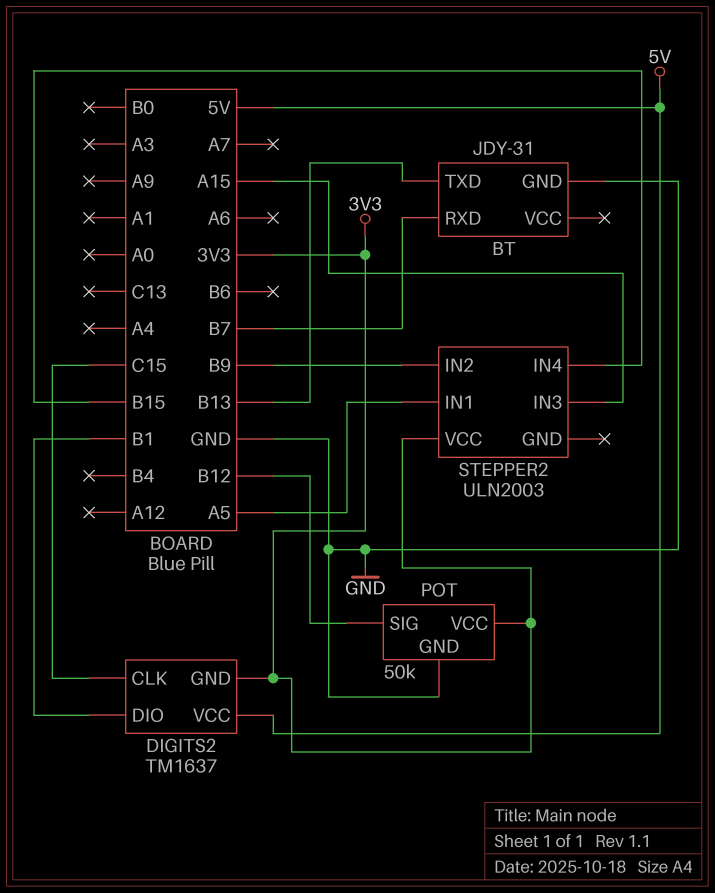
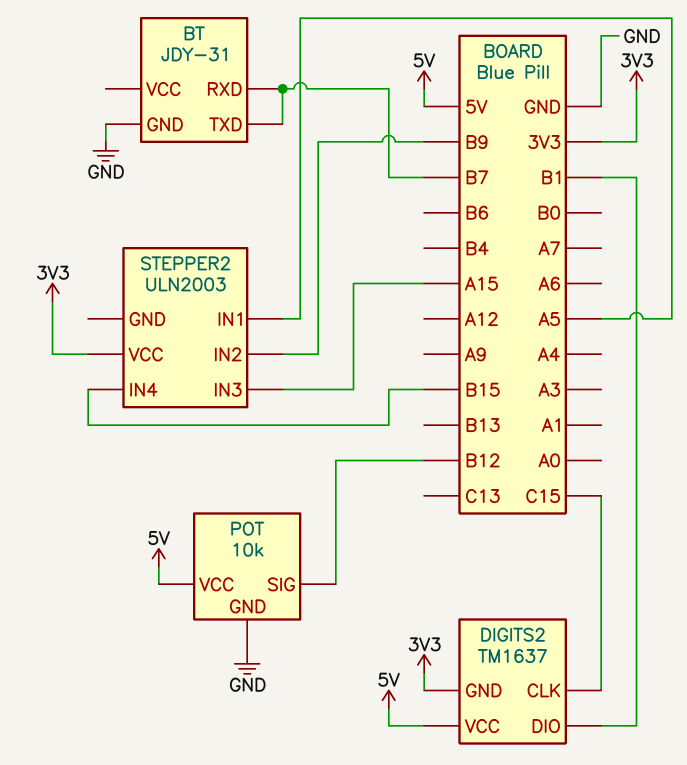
BT pin TXD: B13 -> B7
POT: 50k -> 10k
POT pin VCC: 3V3 -> 5V

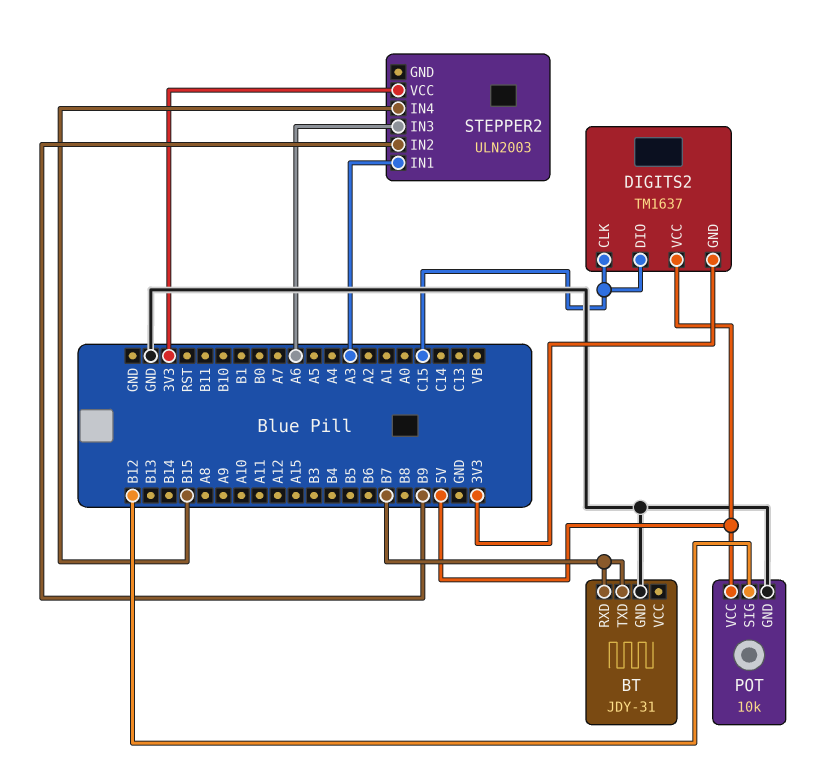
DIGITS2 pin DIO: B1 -> C15
STEPPER2 pin IN1: A5 -> A3
STEPPER2 pin IN3: A15 -> A6

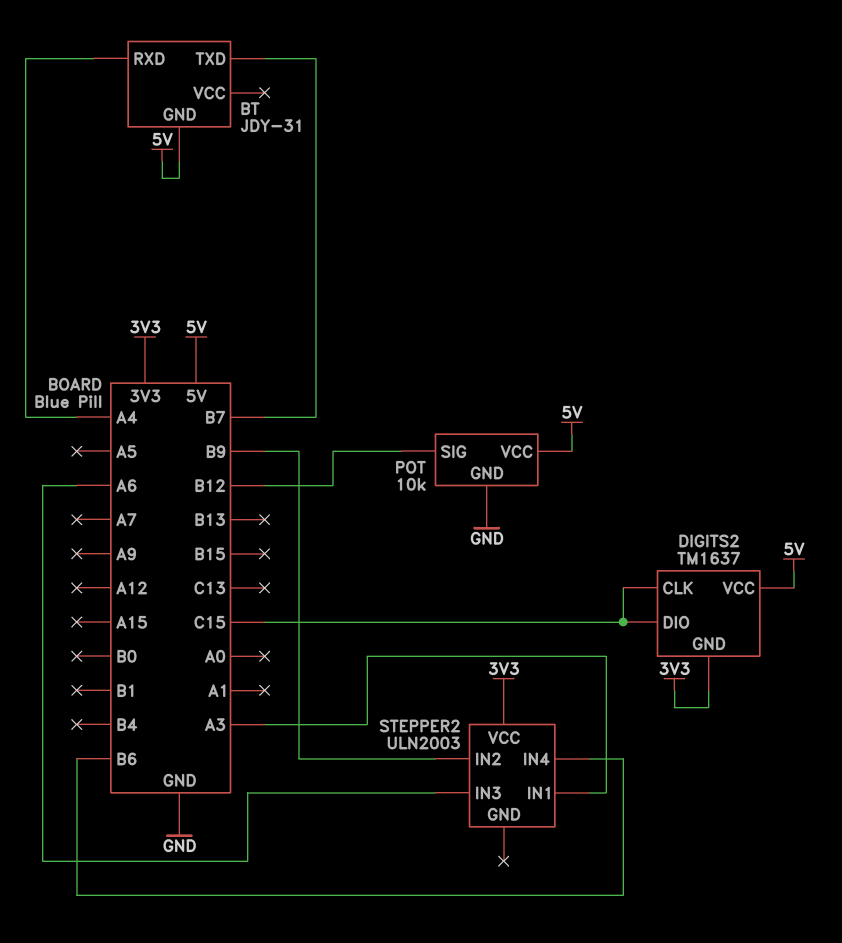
BT pin GND: GND -> 5V
BT pin RXD: B7 -> A4
STEPPER2 pin IN4: B15 -> B6

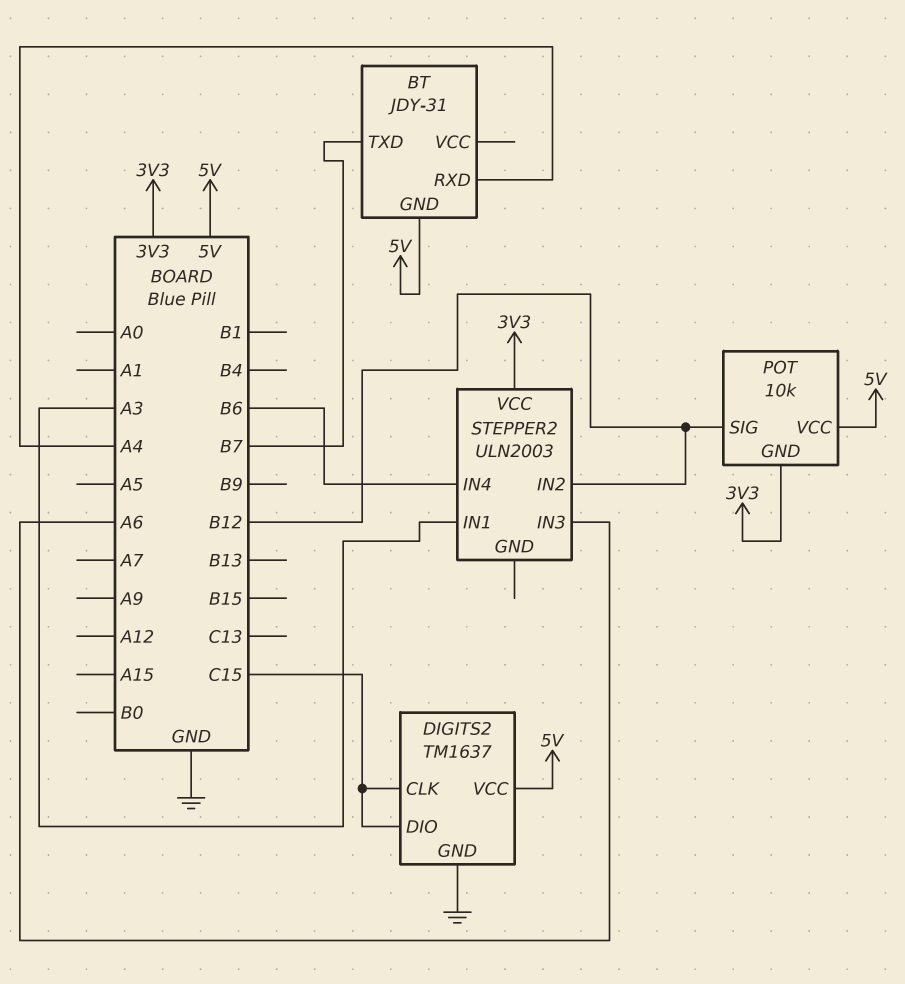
DIGITS2 pin GND: 3V3 -> GND
POT pin GND: GND -> 3V3
STEPPER2 pin IN2: B9 -> B12

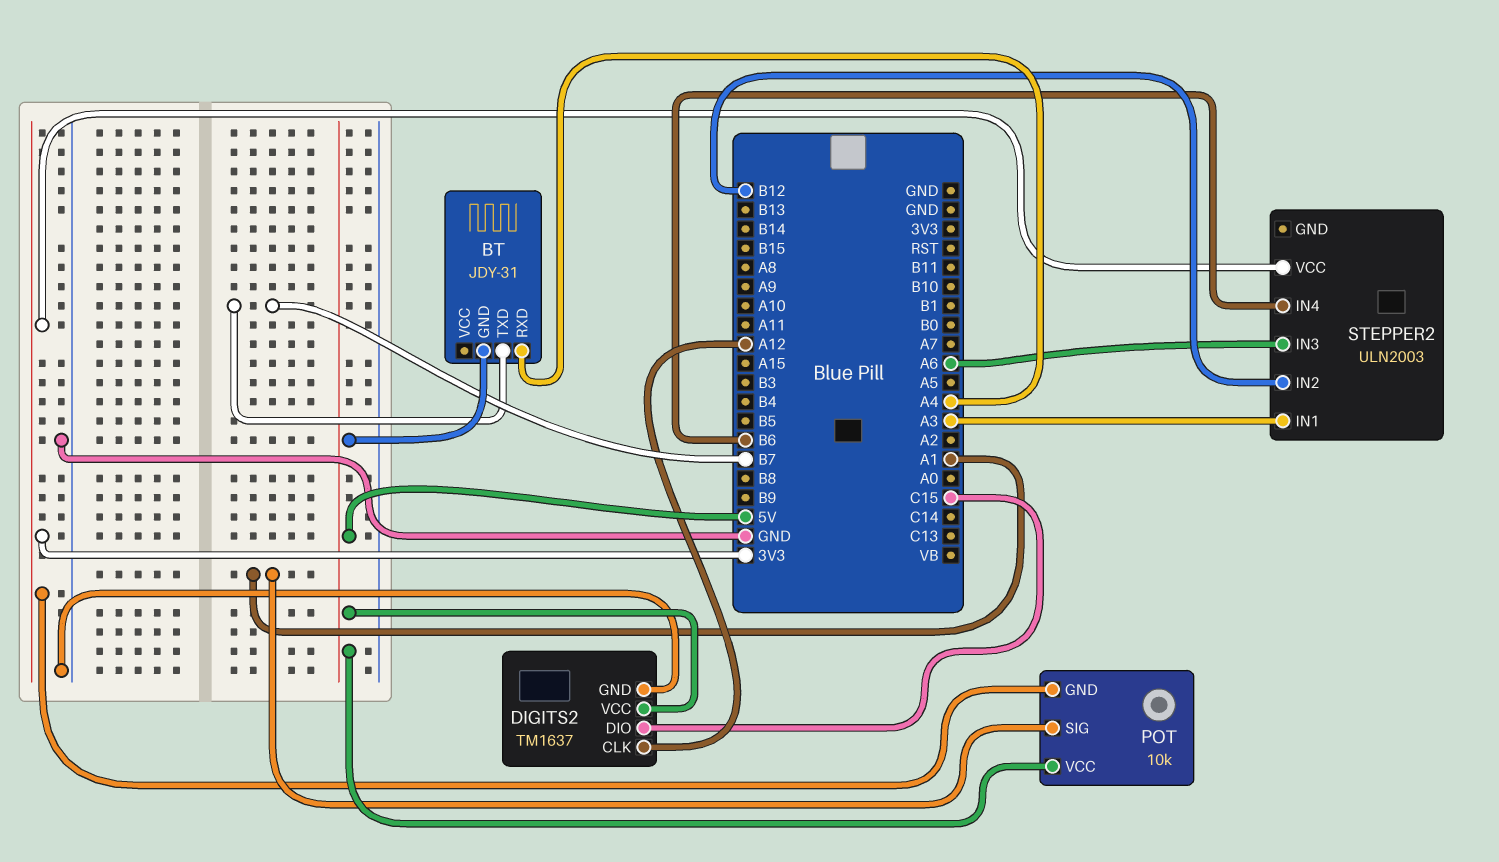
DIGITS2 pin CLK: C15 -> A12
POT pin SIG: B12 -> A1

